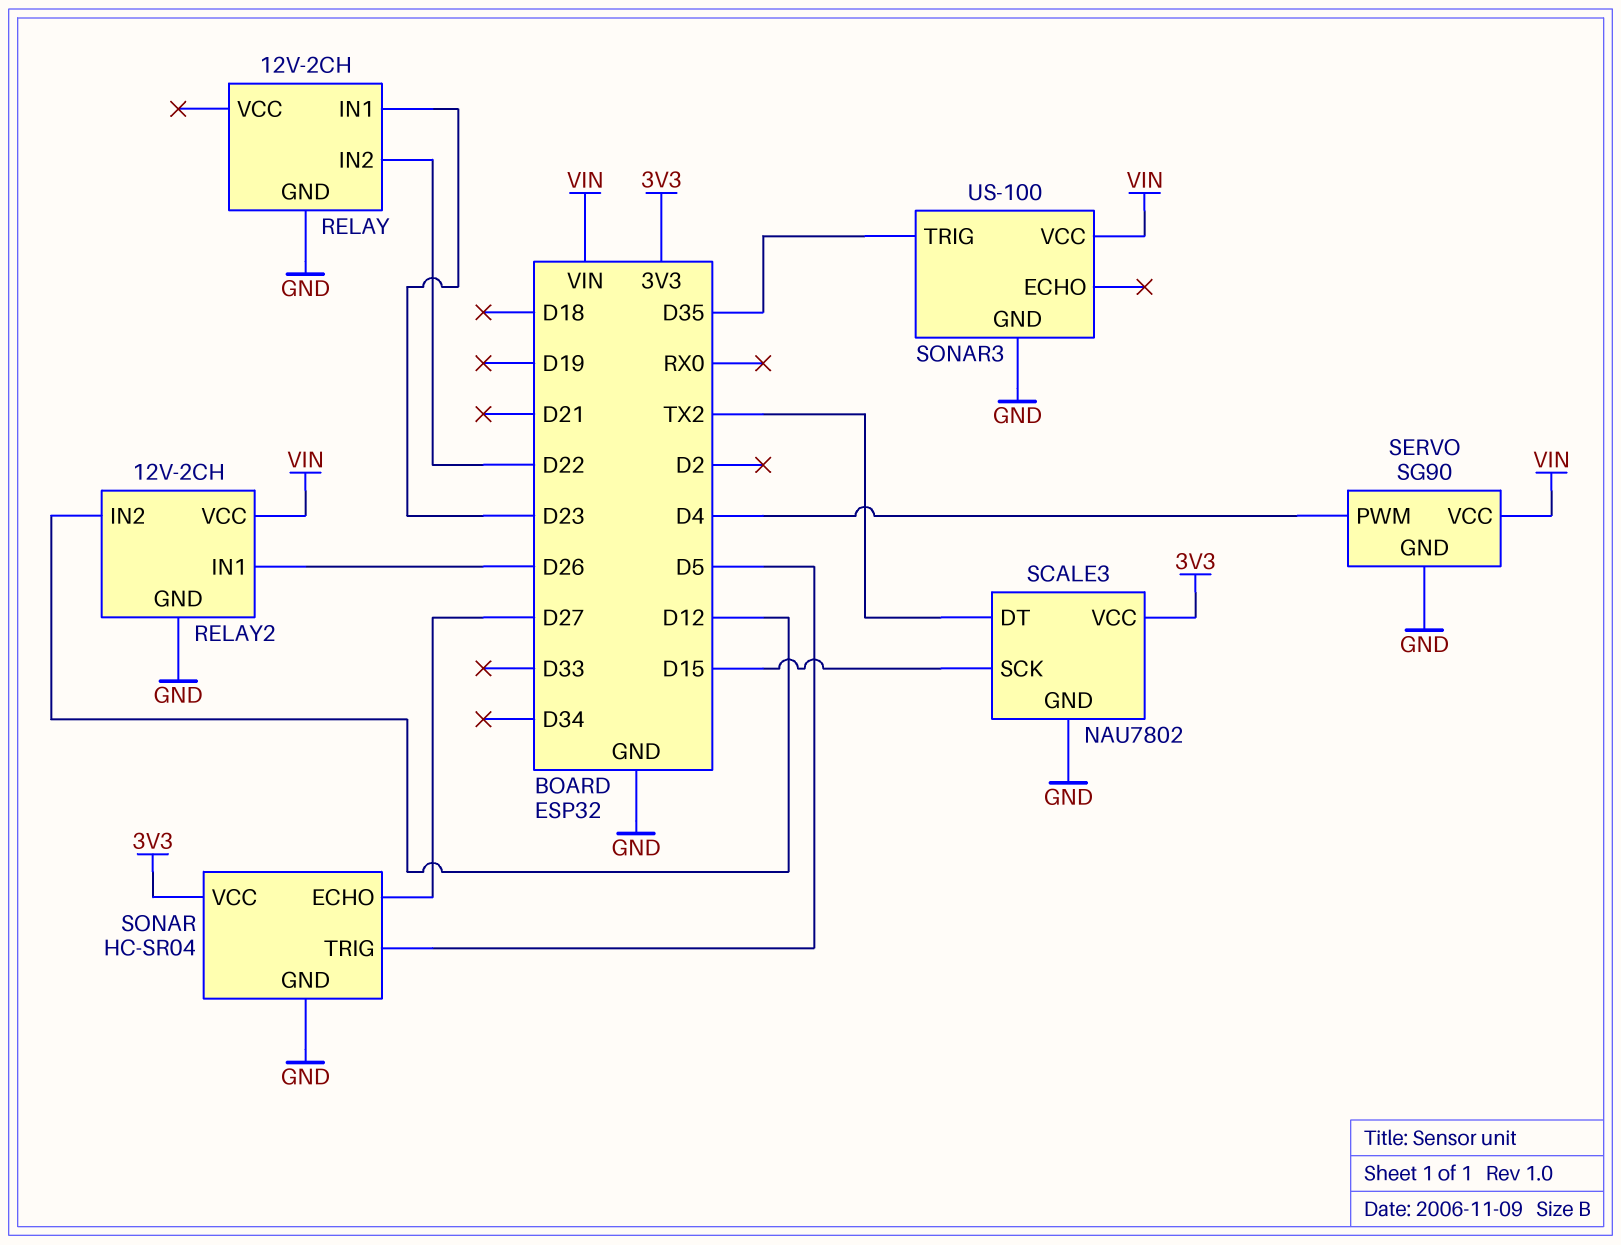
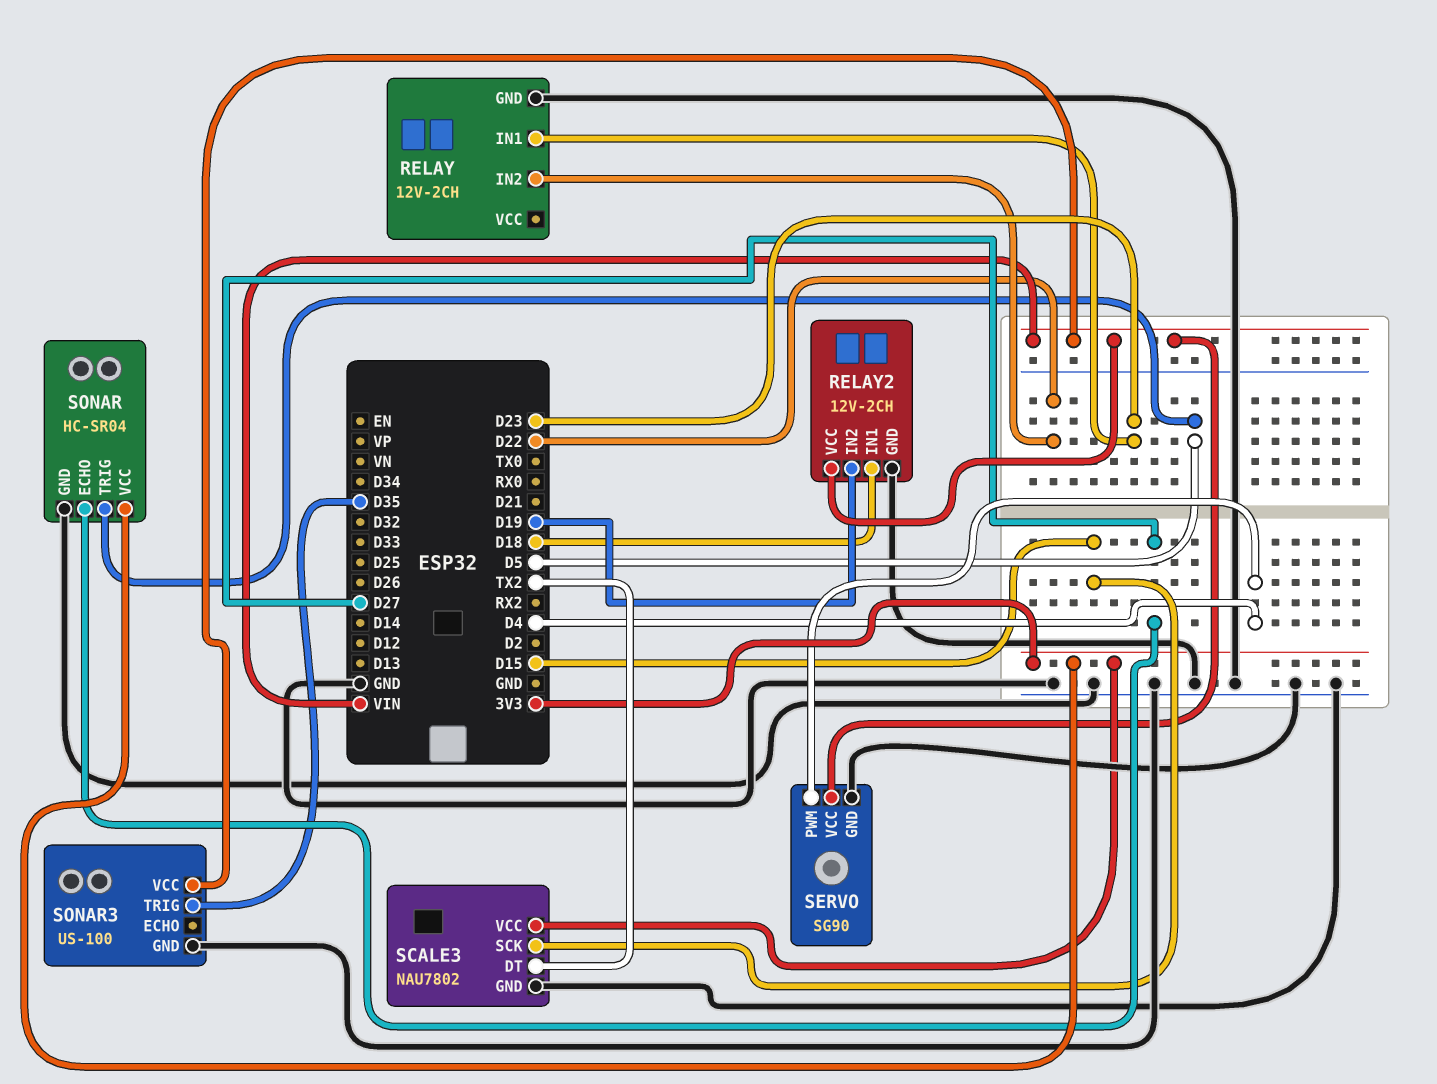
RELAY2 pin IN1: D26 -> D18
RELAY2 pin IN2: D12 -> D19

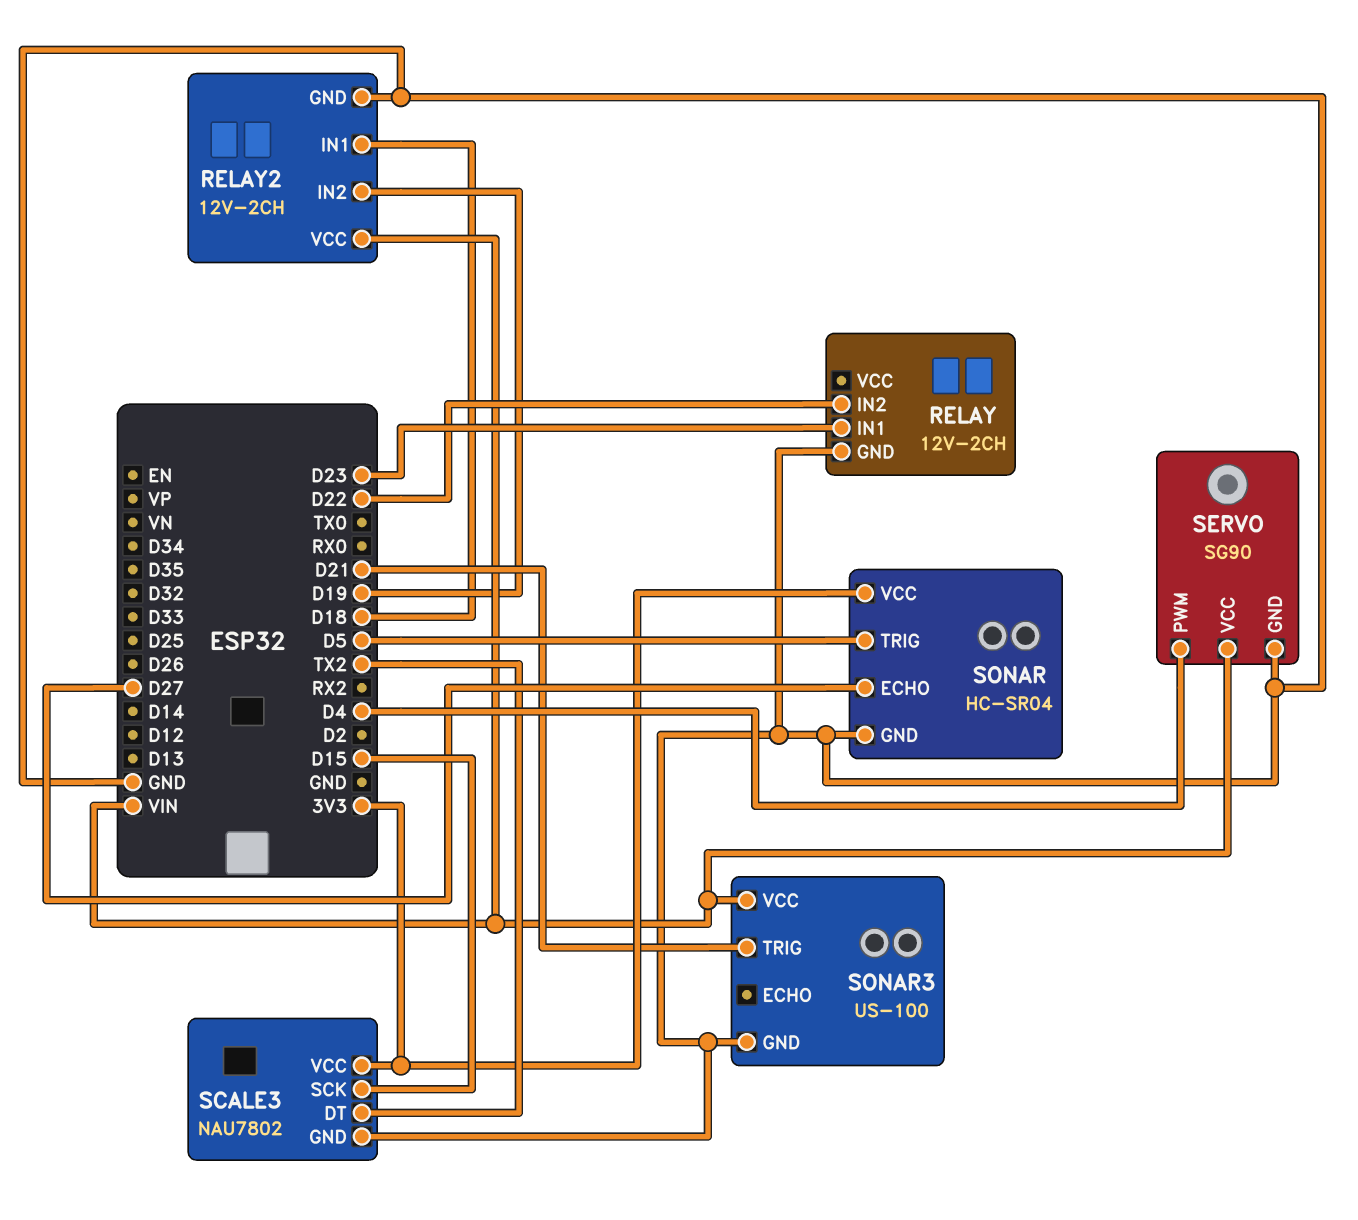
SONAR3 pin TRIG: D35 -> D21

